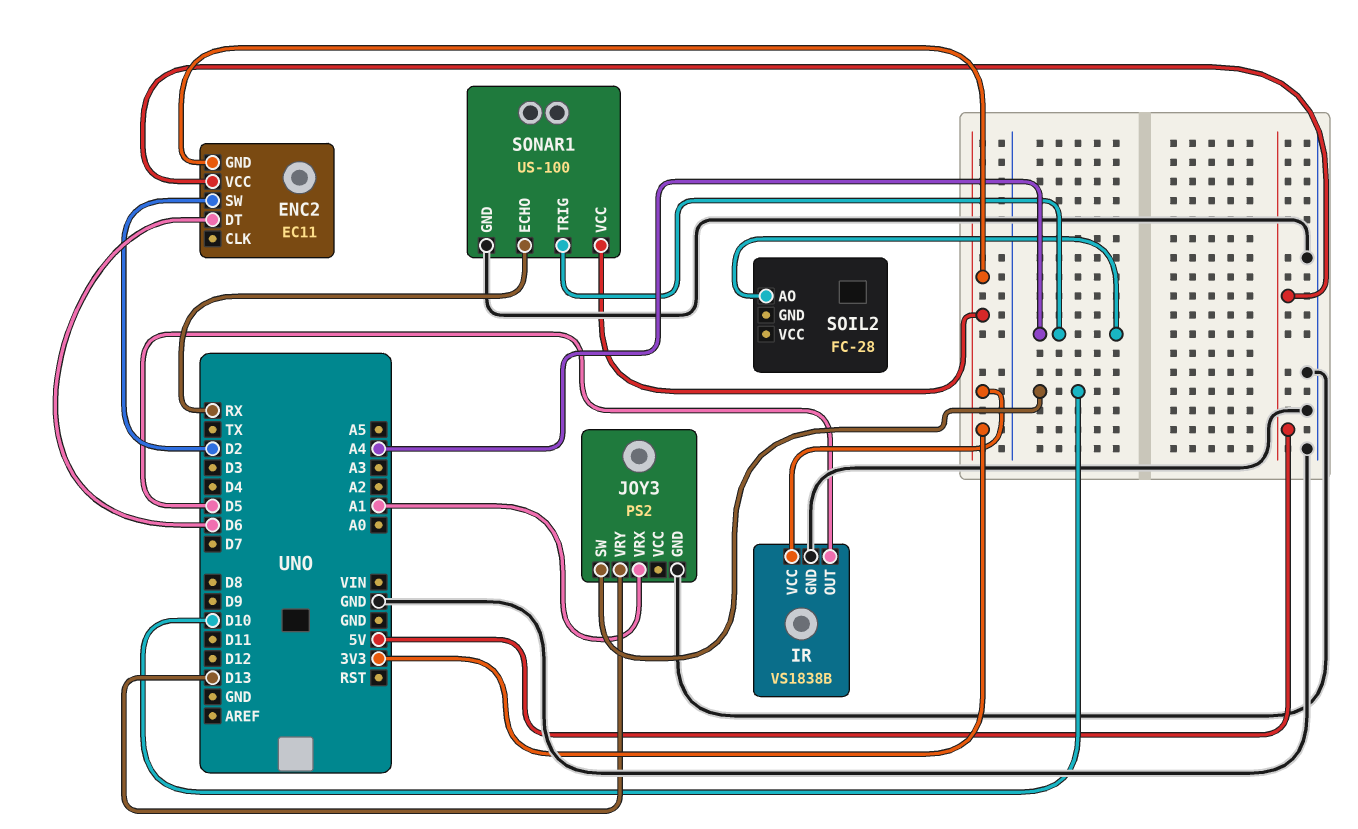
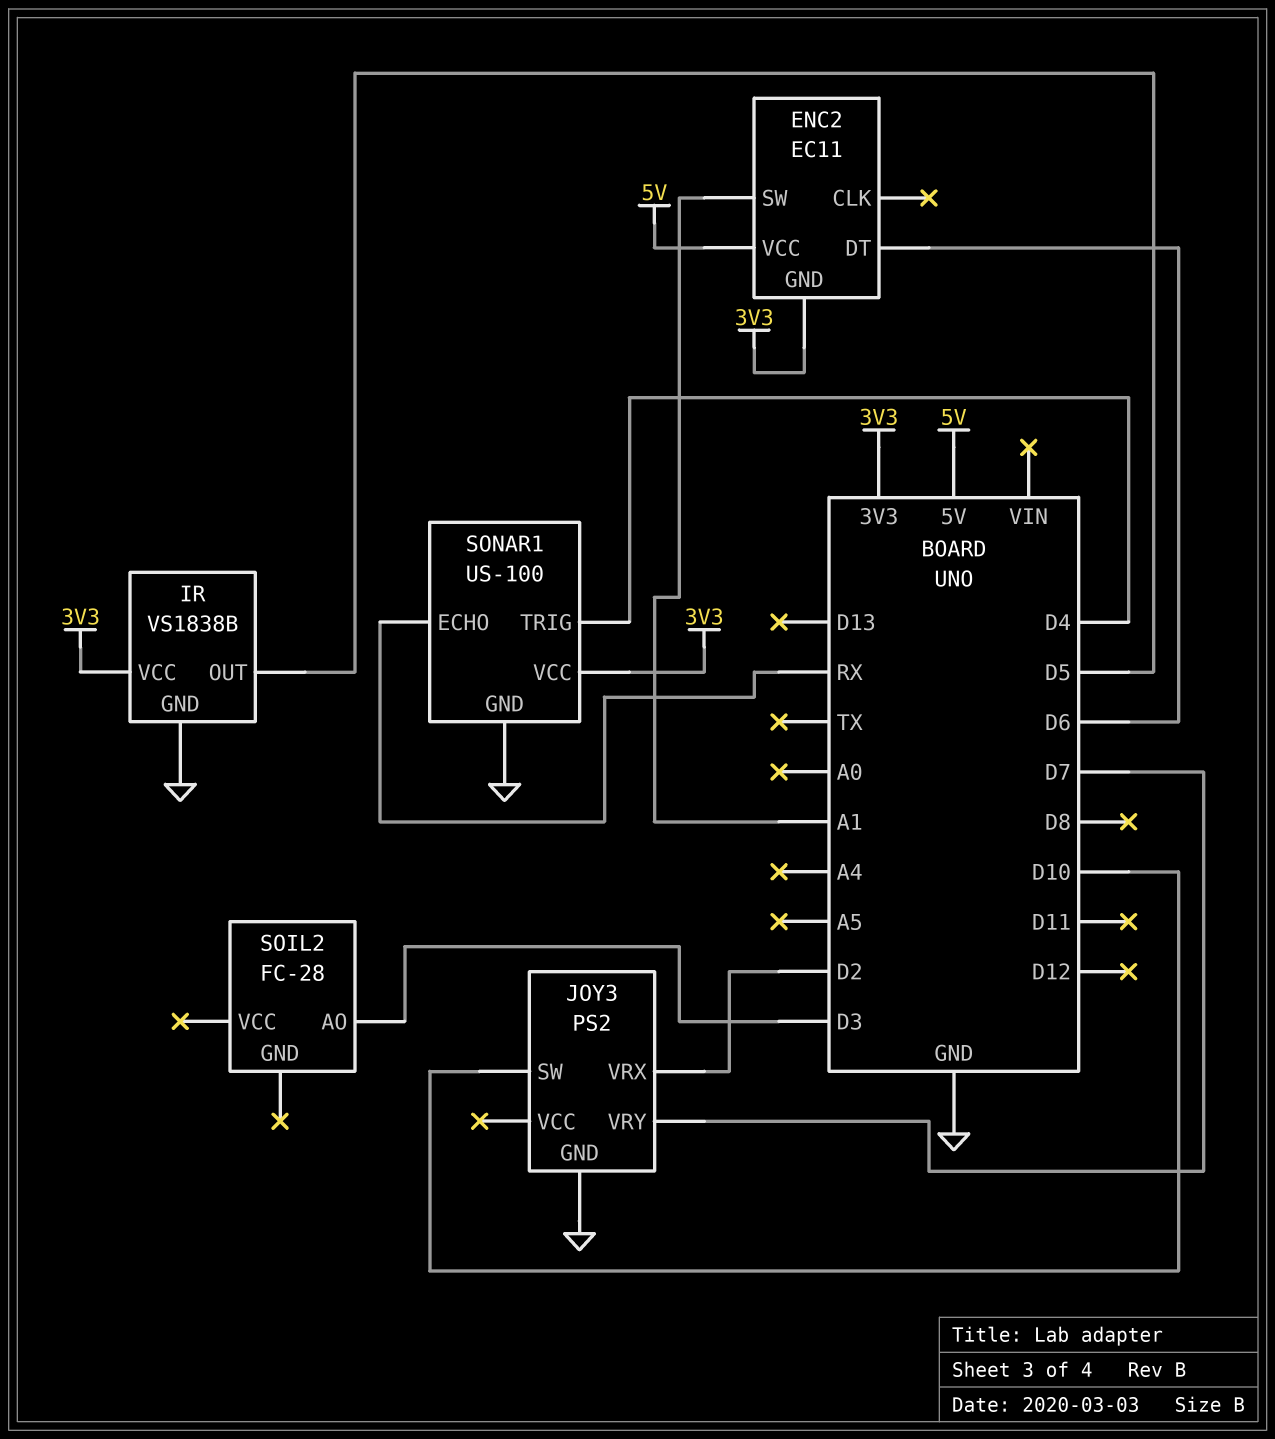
ENC2 pin SW: D2 -> A1
JOY3 pin VRX: A1 -> D2
JOY3 pin VRY: D13 -> D7
SOIL2 pin AO: A4 -> D3
SONAR1 pin TRIG: A4 -> D4

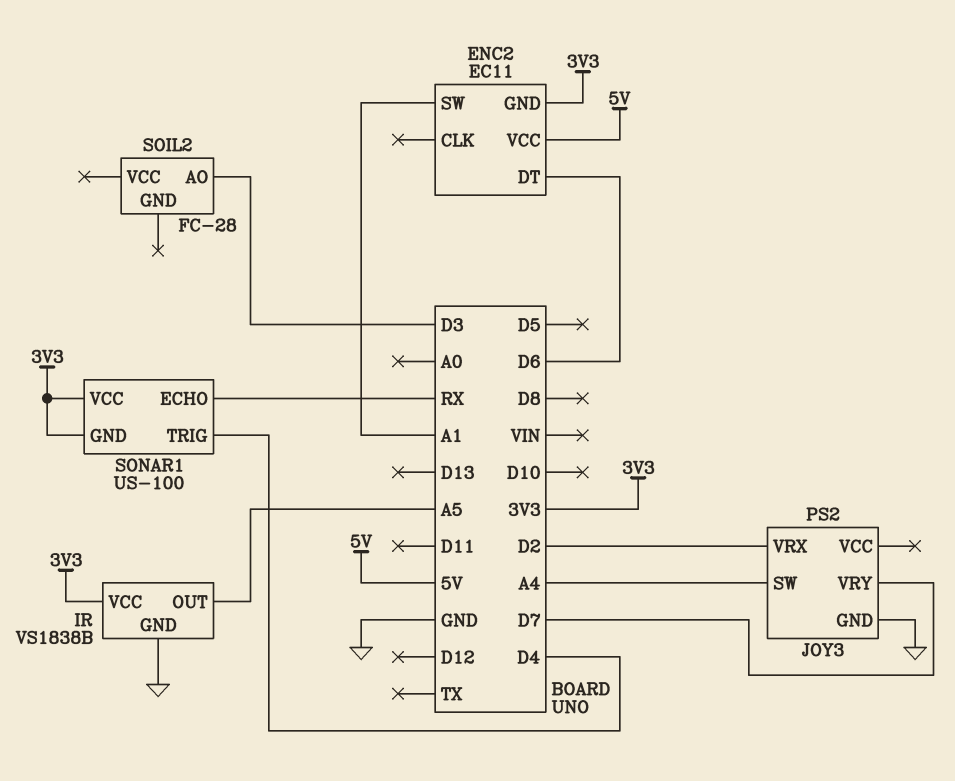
IR pin OUT: D5 -> A5
JOY3 pin SW: D10 -> A4
SONAR1 pin GND: GND -> 3V3

